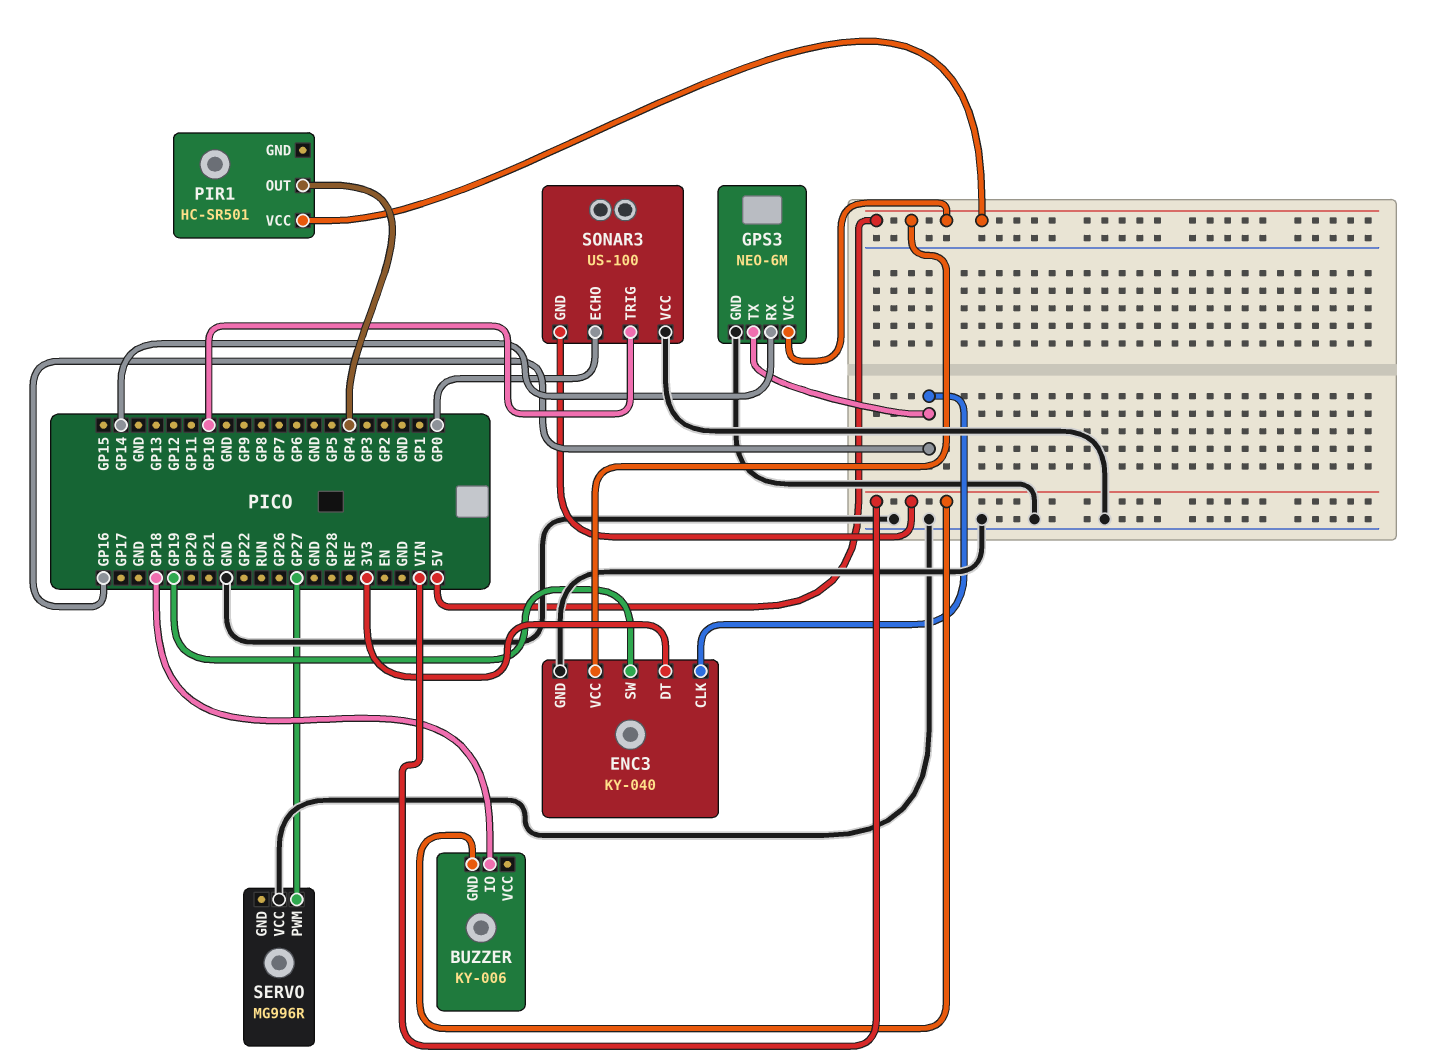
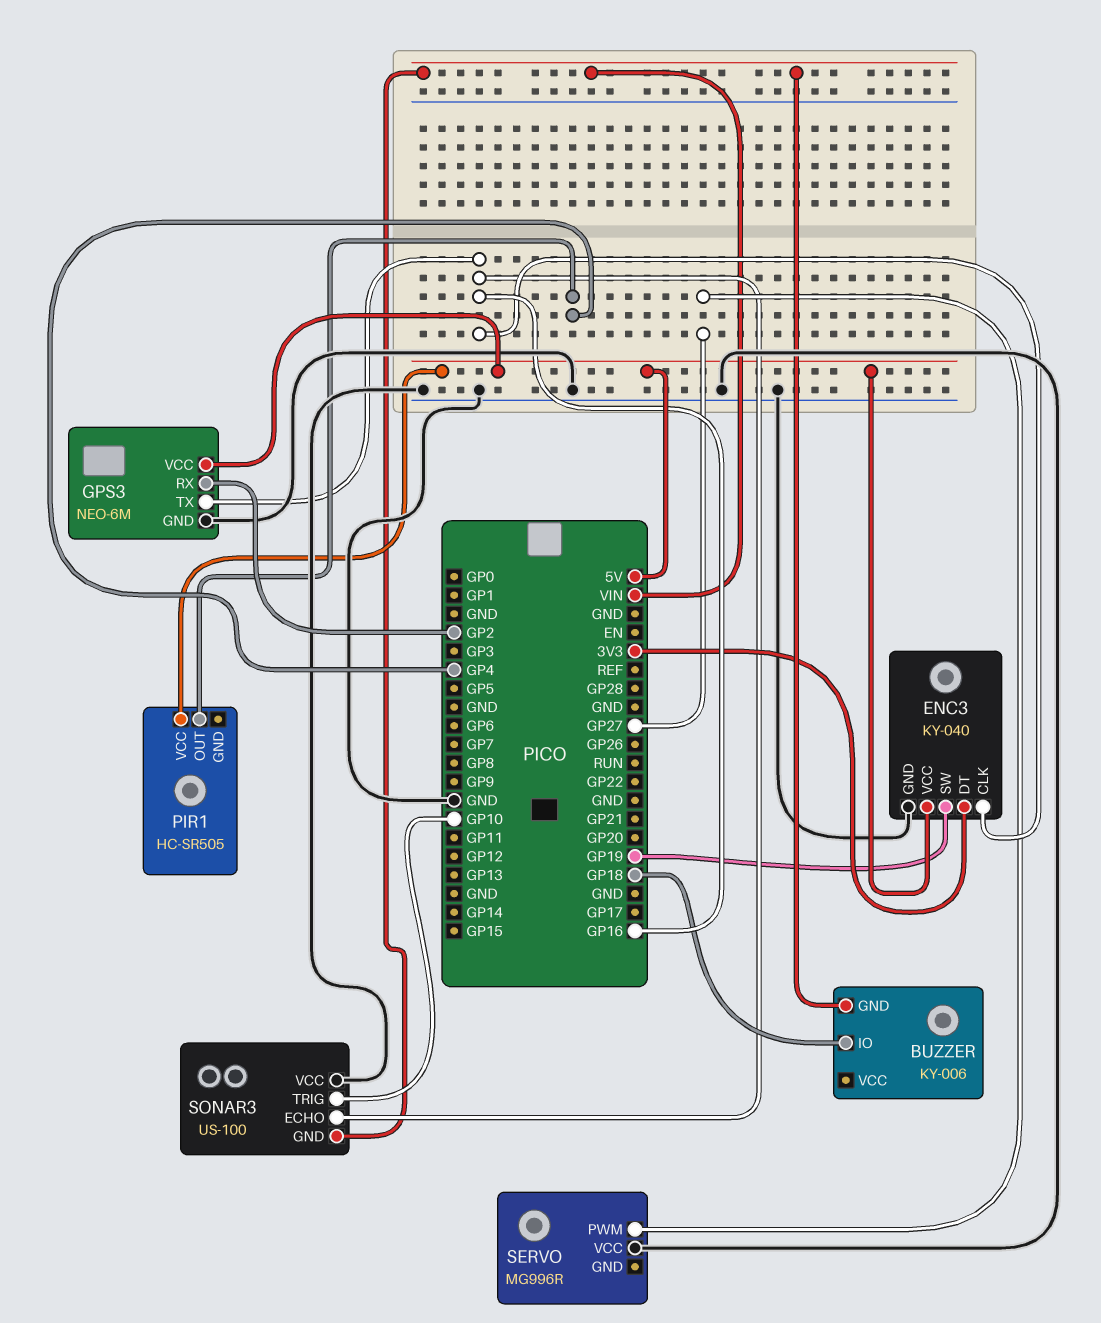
GPS3 pin RX: GP14 -> GP2
PIR1: HC-SR501 -> HC-SR505
SONAR3 pin ECHO: GP0 -> GP16

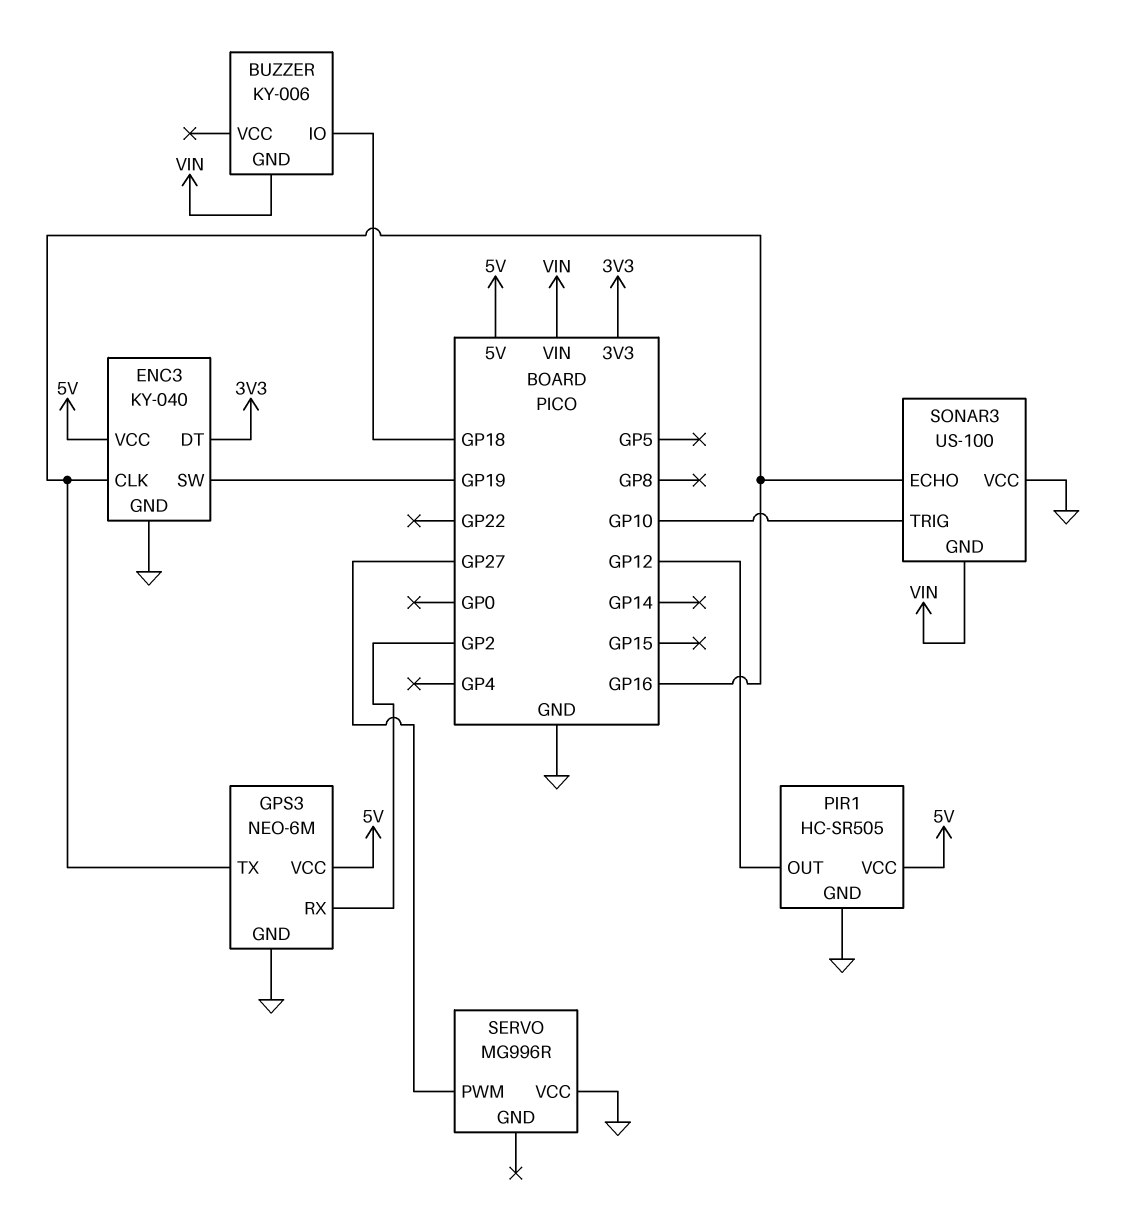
PIR1 pin GND: none -> GND
PIR1 pin OUT: GP4 -> GP12

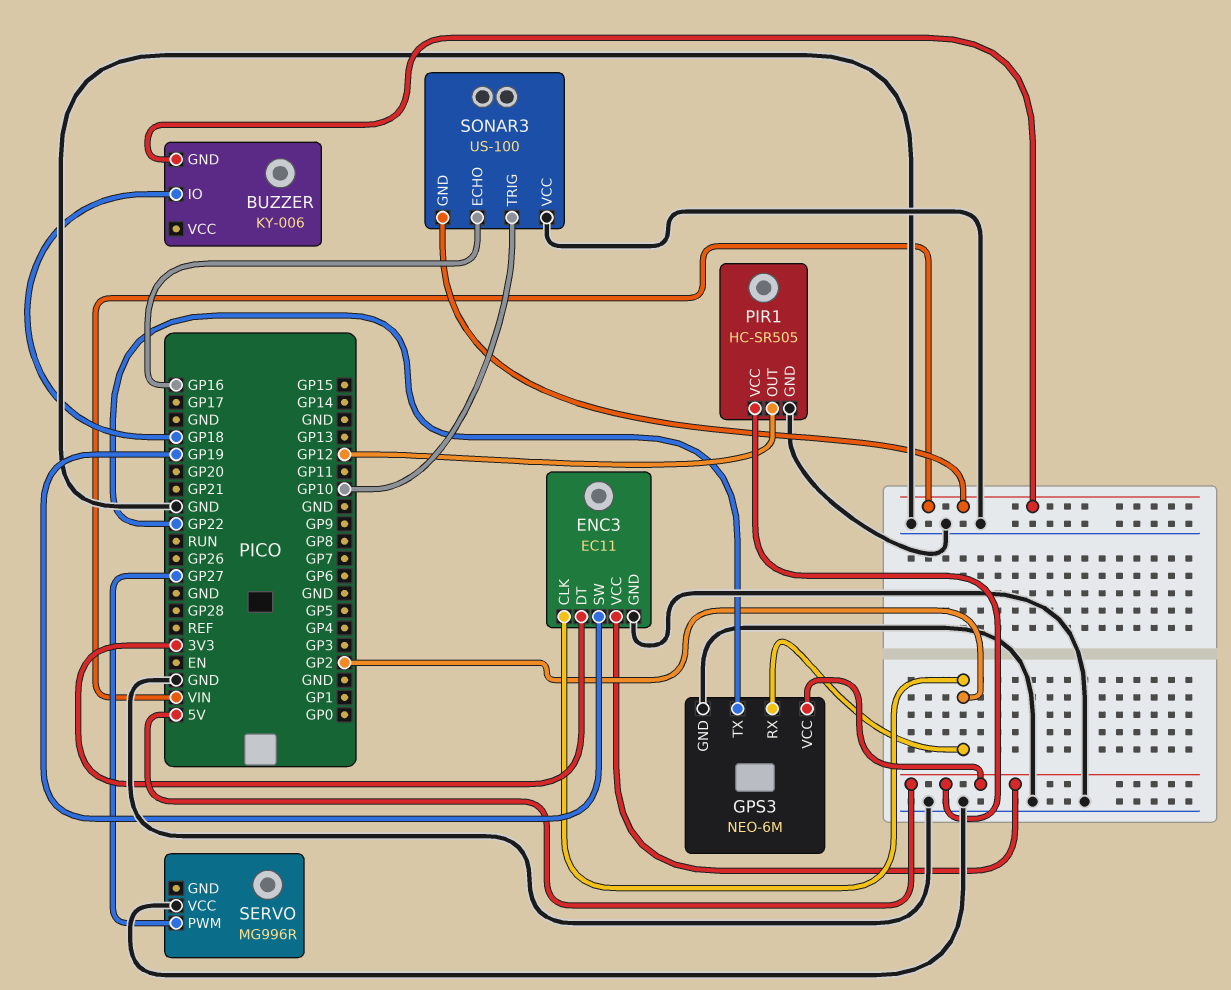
ENC3: KY-040 -> EC11
ENC3 pin CLK: GP16 -> GP2
GPS3 pin TX: GP16 -> GP22

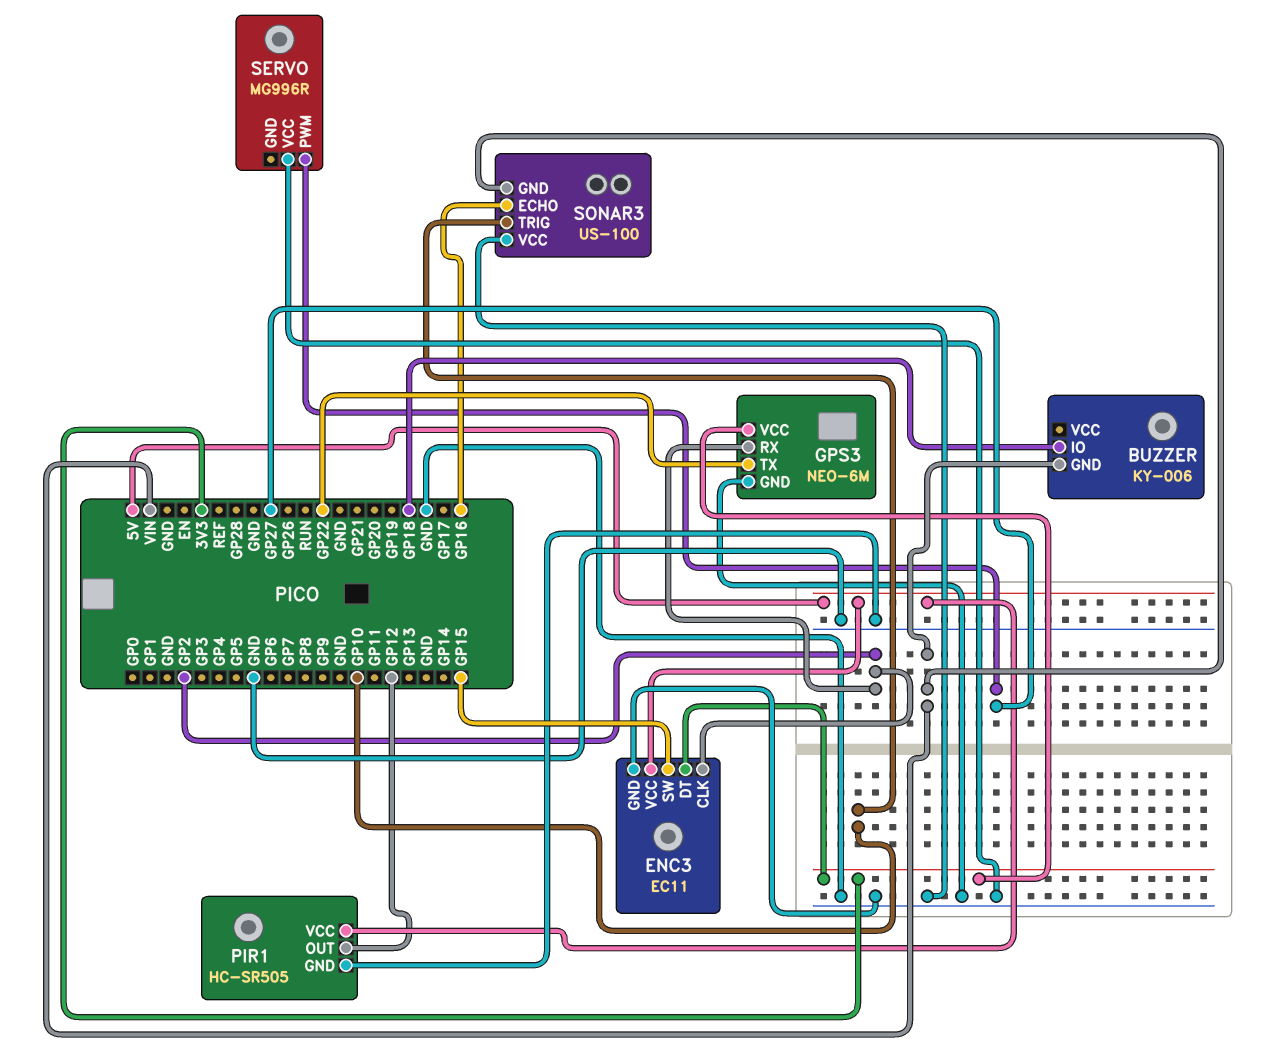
ENC3 pin SW: GP19 -> GP15
GPS3 pin VCC: 5V -> 3V3

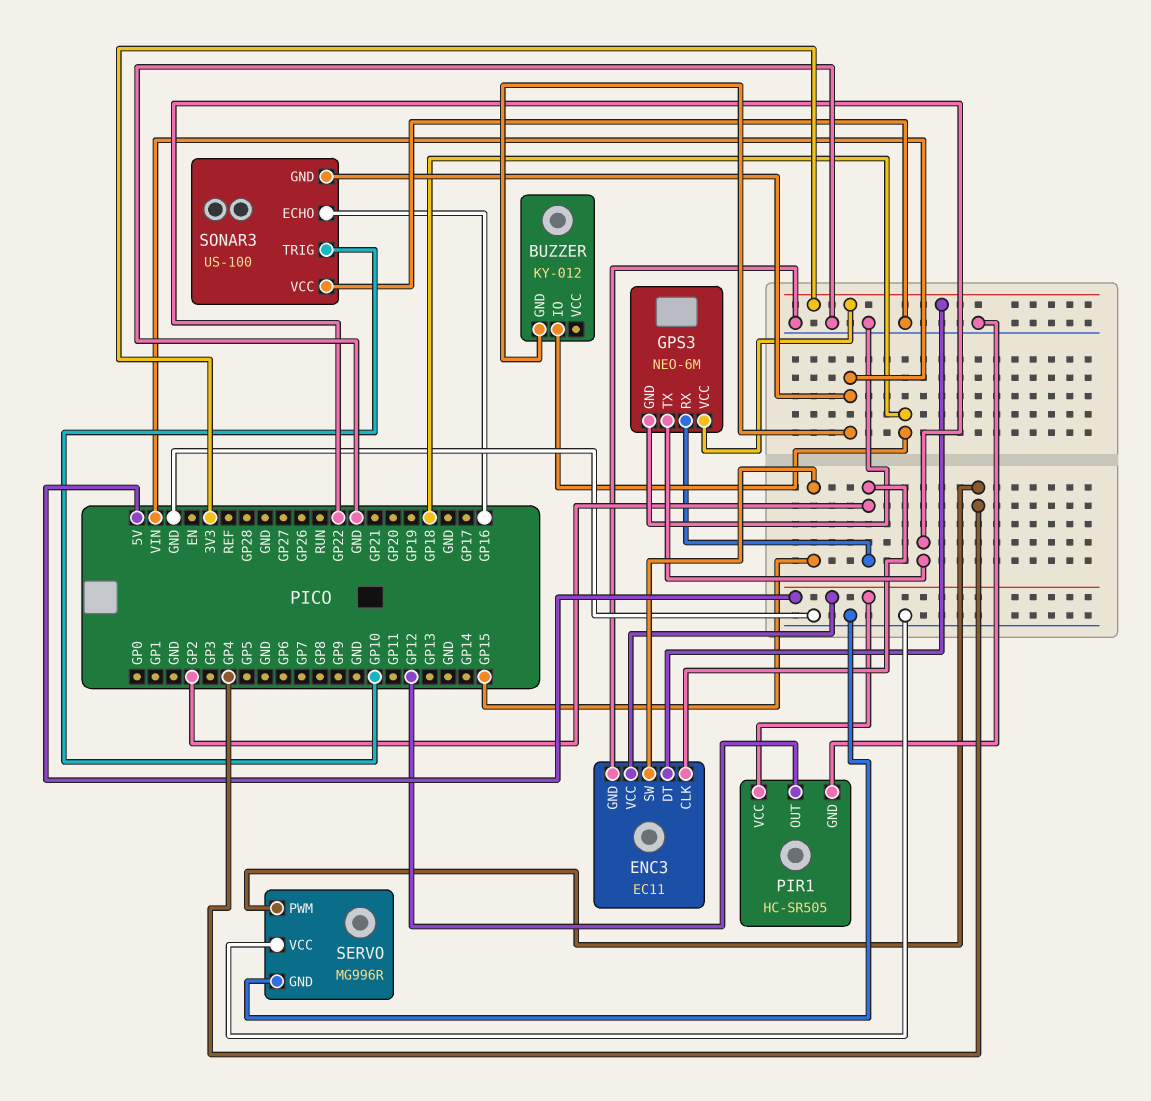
BUZZER: KY-006 -> KY-012
SERVO pin GND: none -> GND
SERVO pin PWM: GP27 -> GP4

